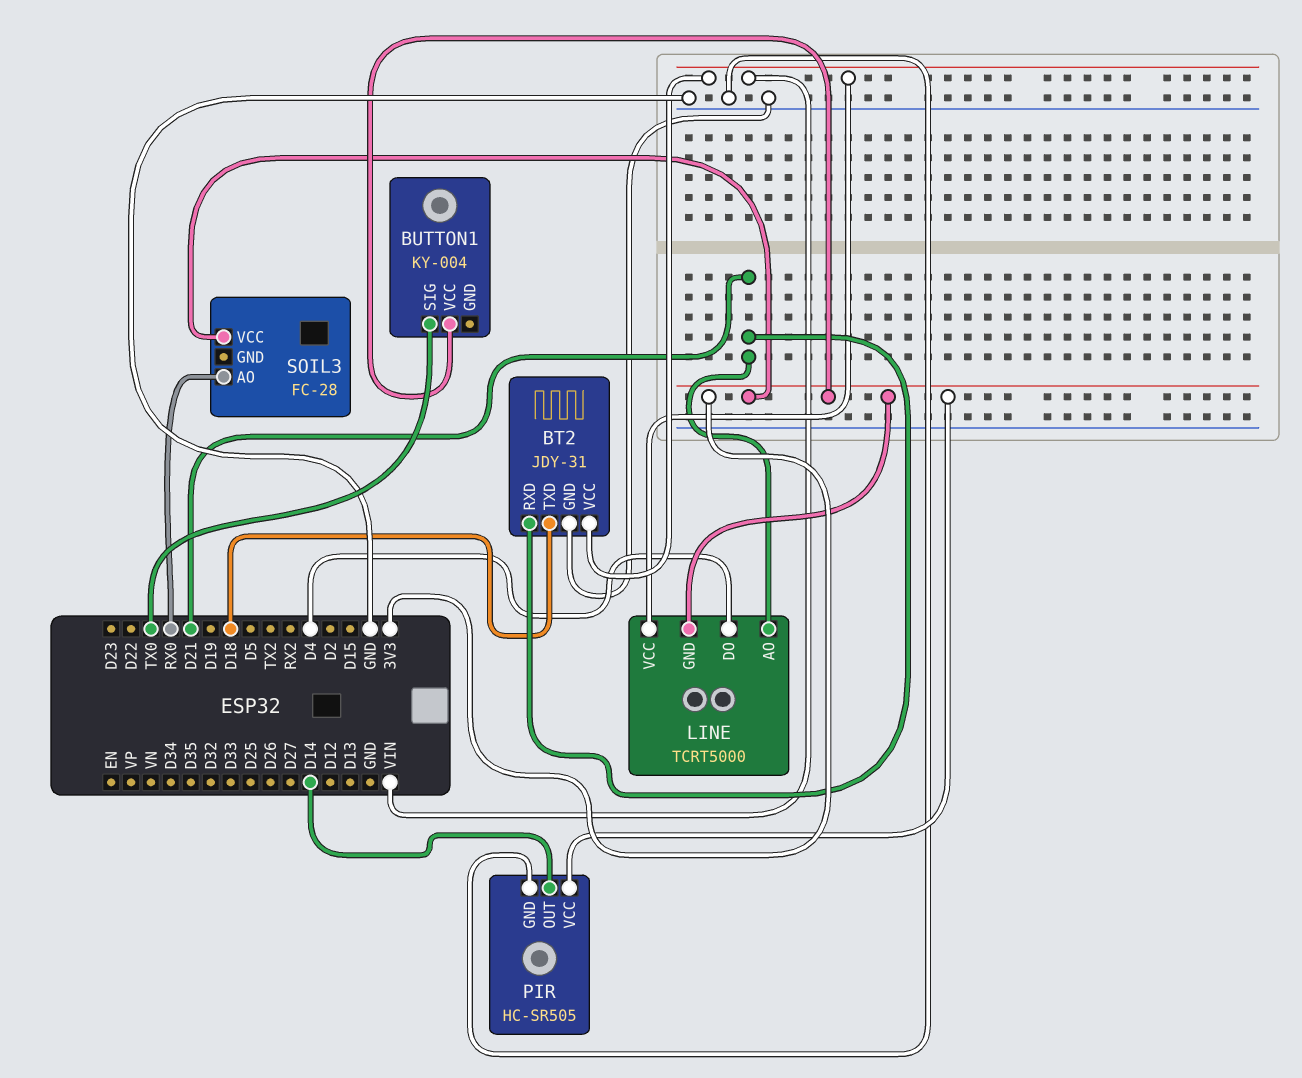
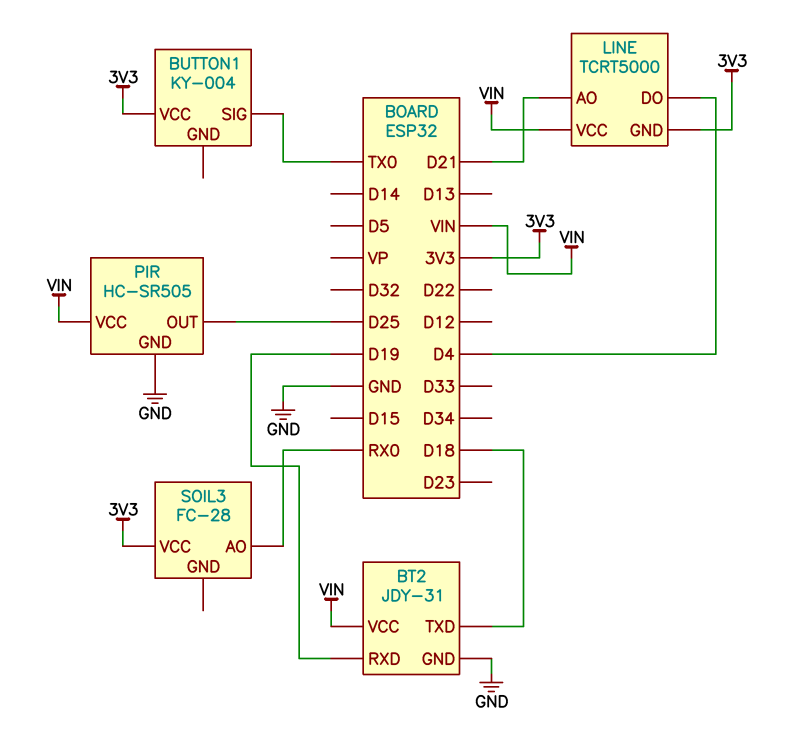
BT2 pin RXD: D21 -> D19
PIR pin OUT: D14 -> D25
PIR pin VCC: 3V3 -> VIN

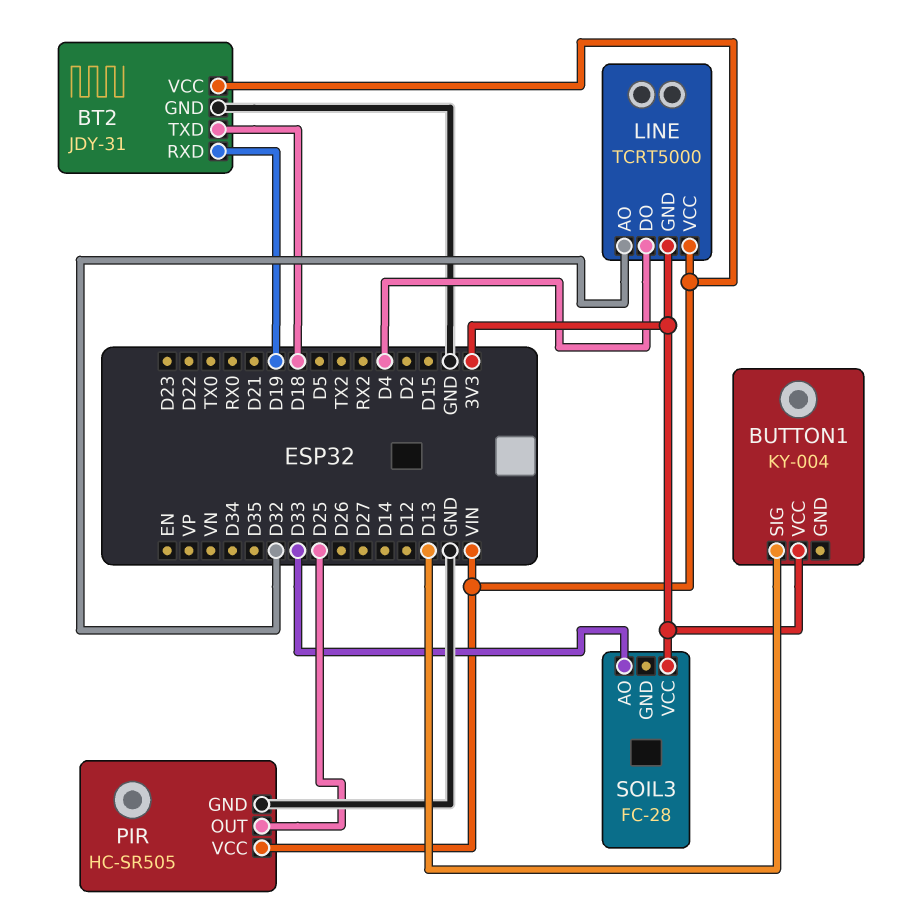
BUTTON1 pin SIG: TX0 -> D13
LINE pin AO: D21 -> D32
SOIL3 pin AO: RX0 -> D33

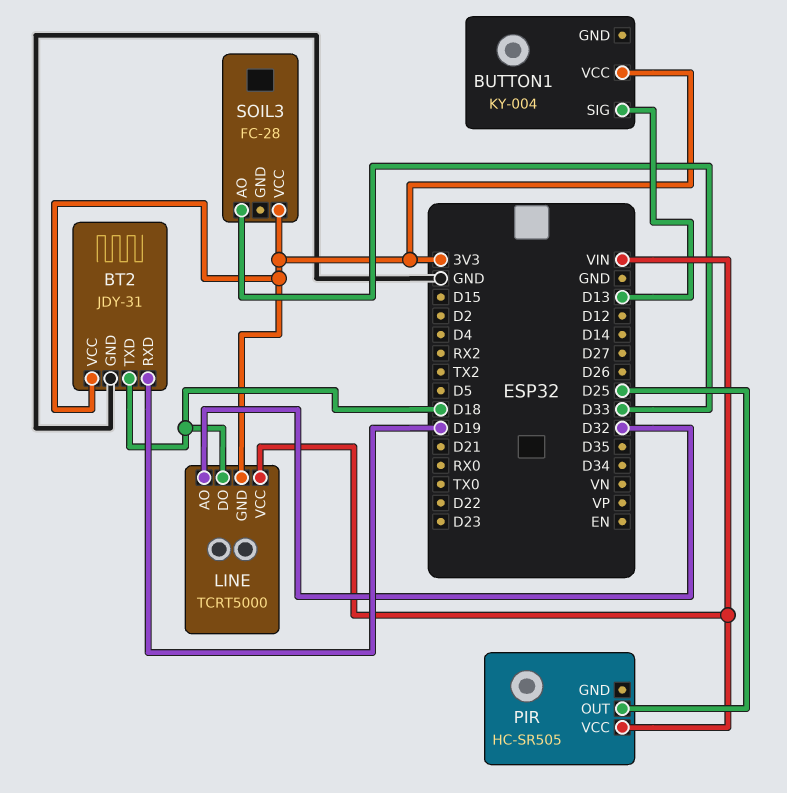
BT2 pin VCC: VIN -> 3V3
LINE pin DO: D4 -> D18
PIR pin GND: GND -> none

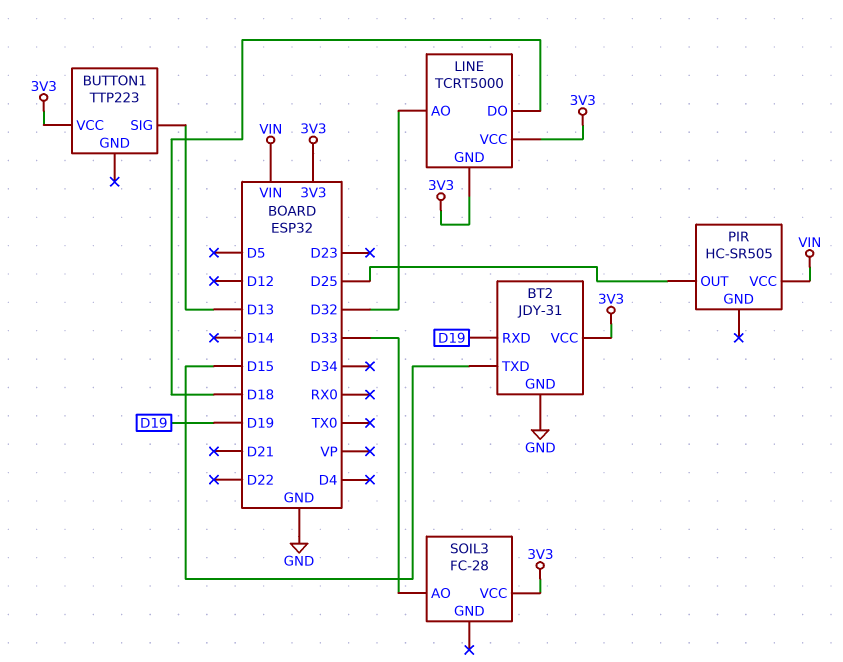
BT2 pin TXD: D18 -> D15
BUTTON1: KY-004 -> TTP223
LINE pin VCC: VIN -> 3V3

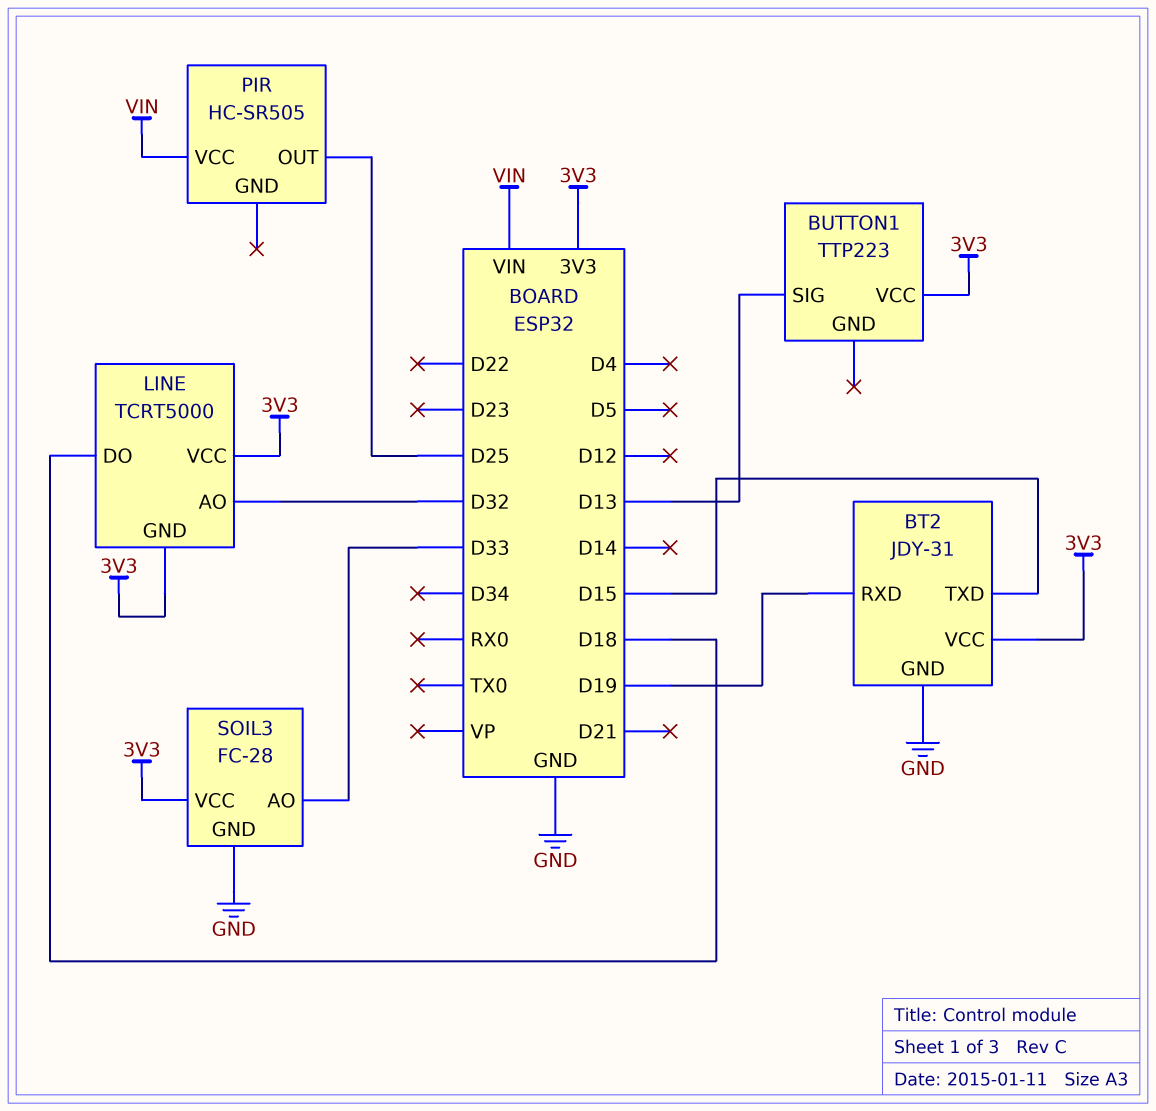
SOIL3 pin GND: none -> GND

